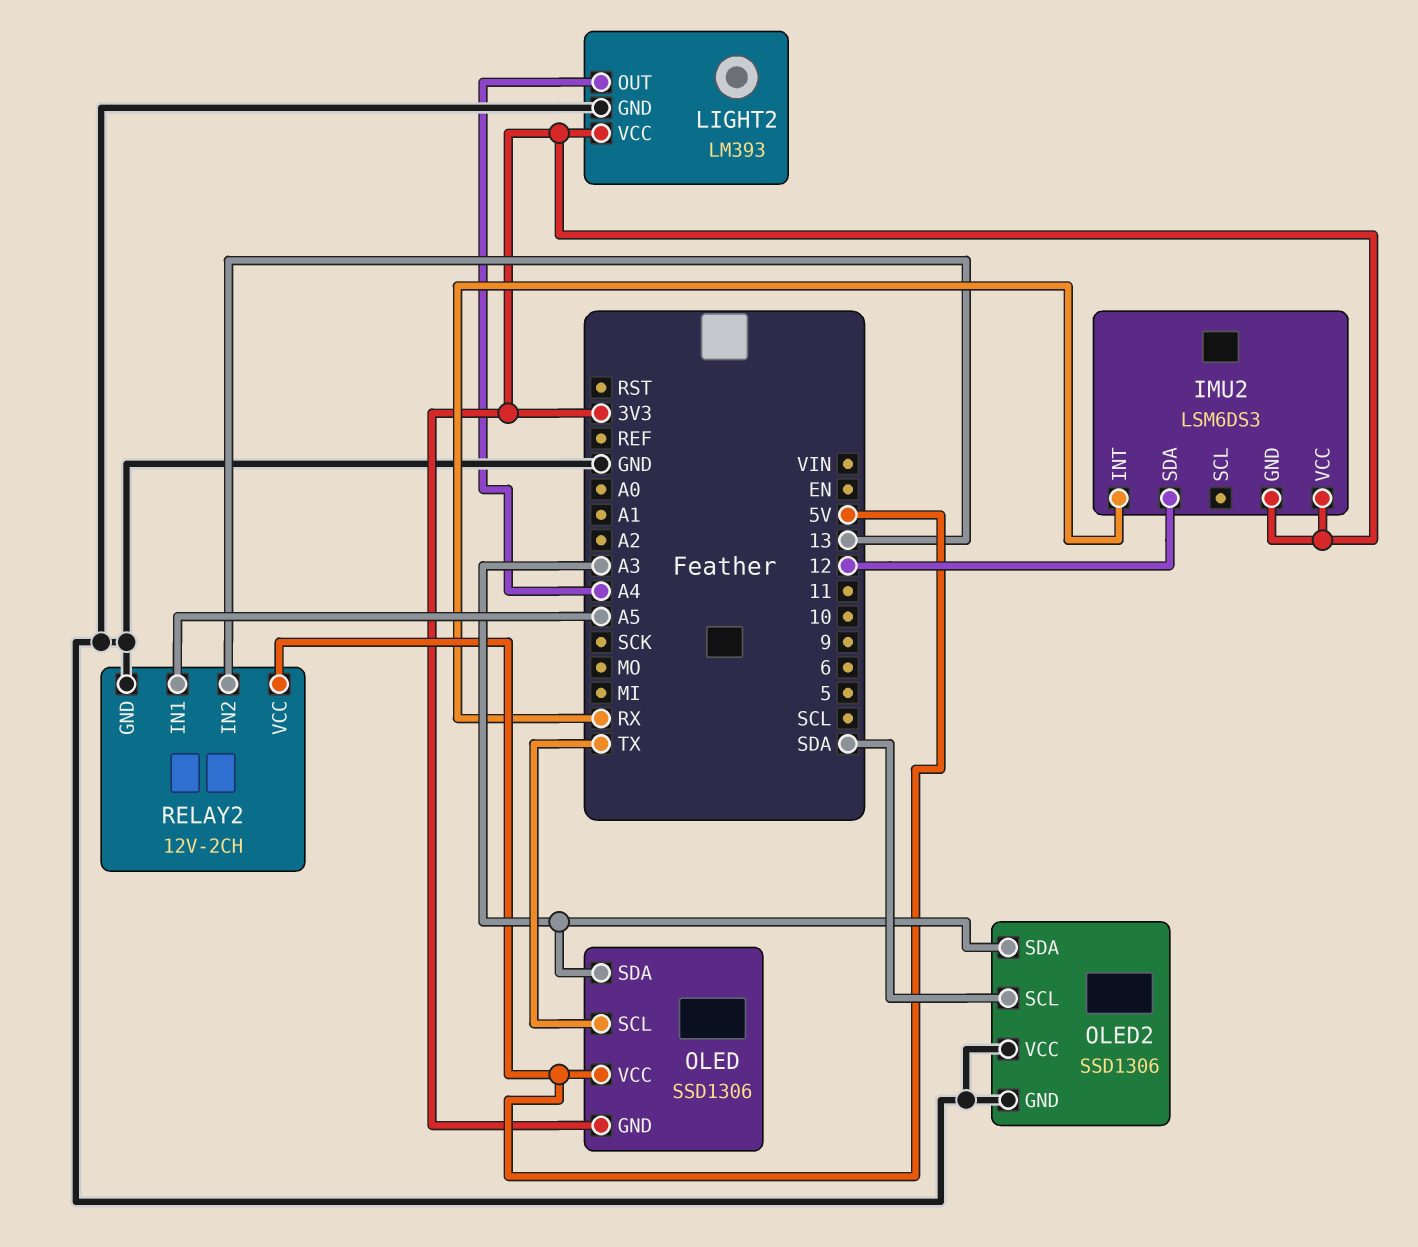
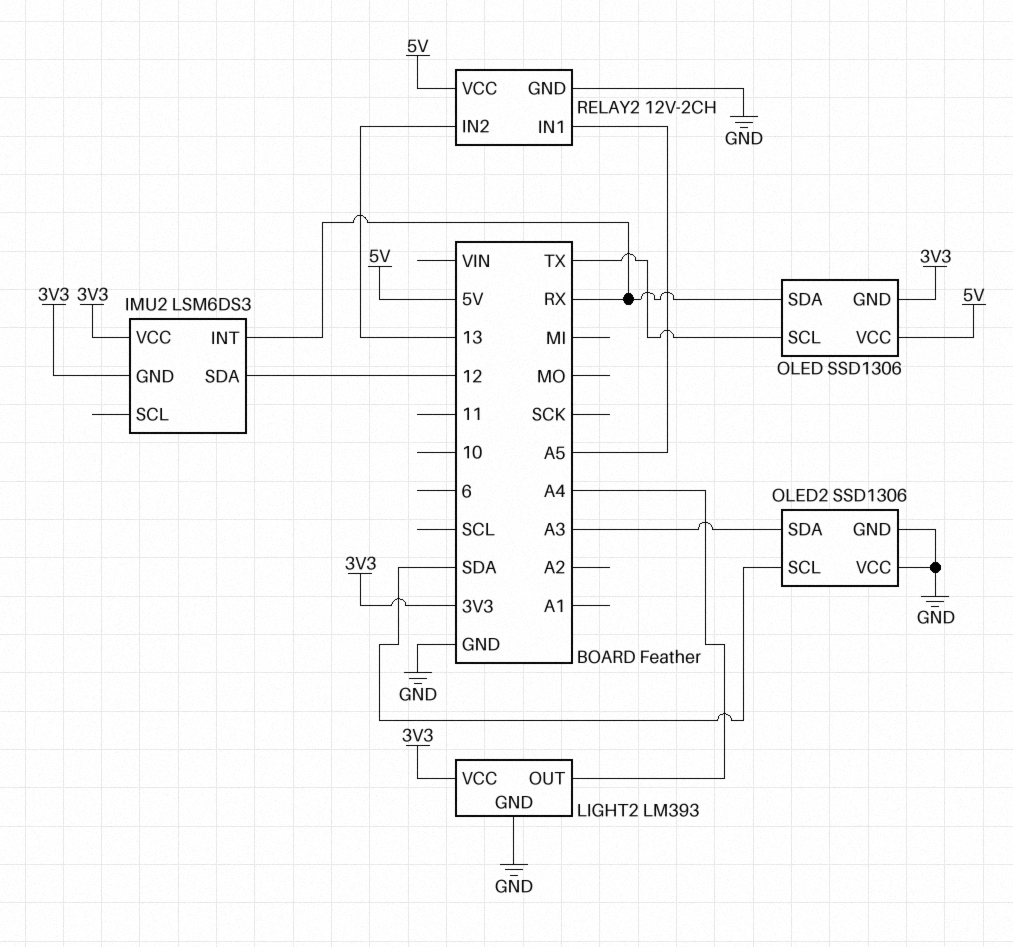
OLED pin SDA: A3 -> RX

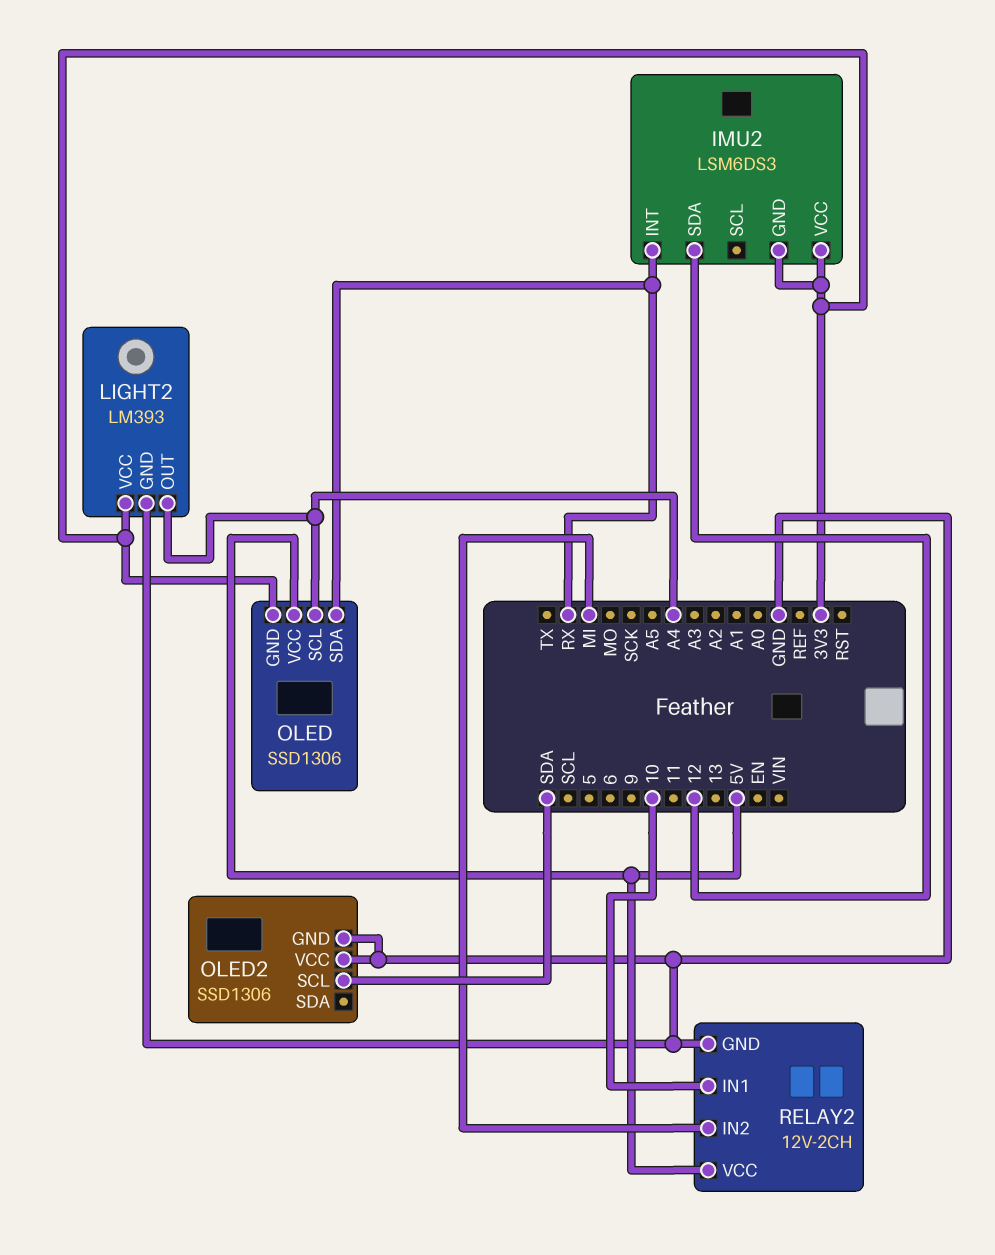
OLED pin SCL: TX -> A4
OLED2 pin SDA: A3 -> none
RELAY2 pin IN1: A5 -> 10
RELAY2 pin IN2: 13 -> MI

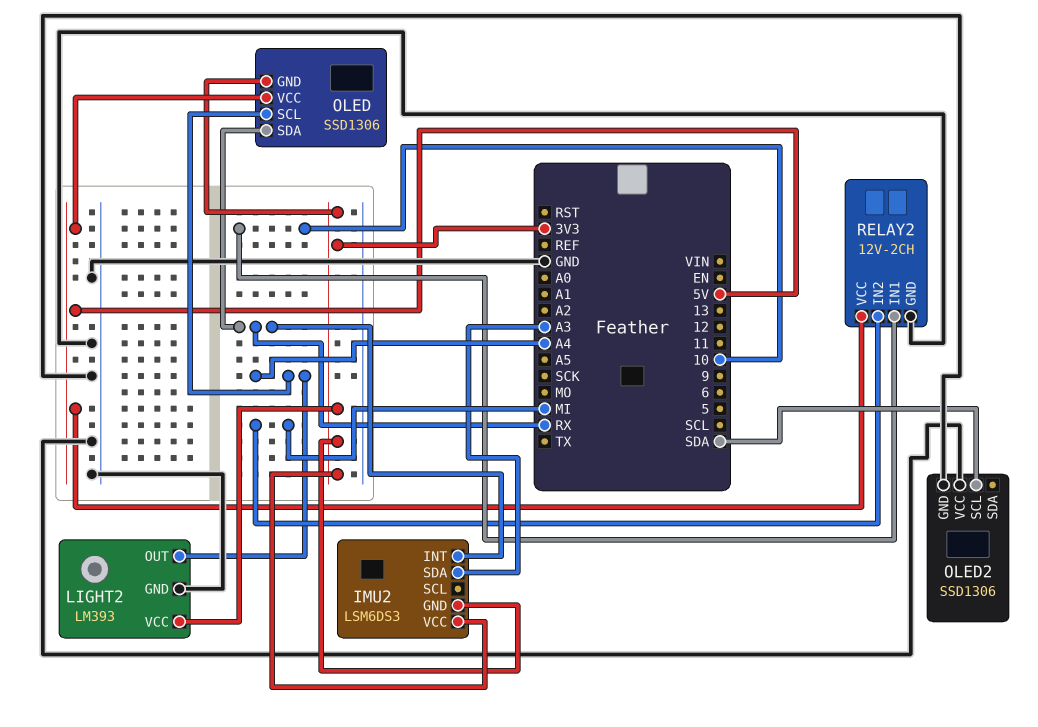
IMU2 pin SDA: 12 -> A3

